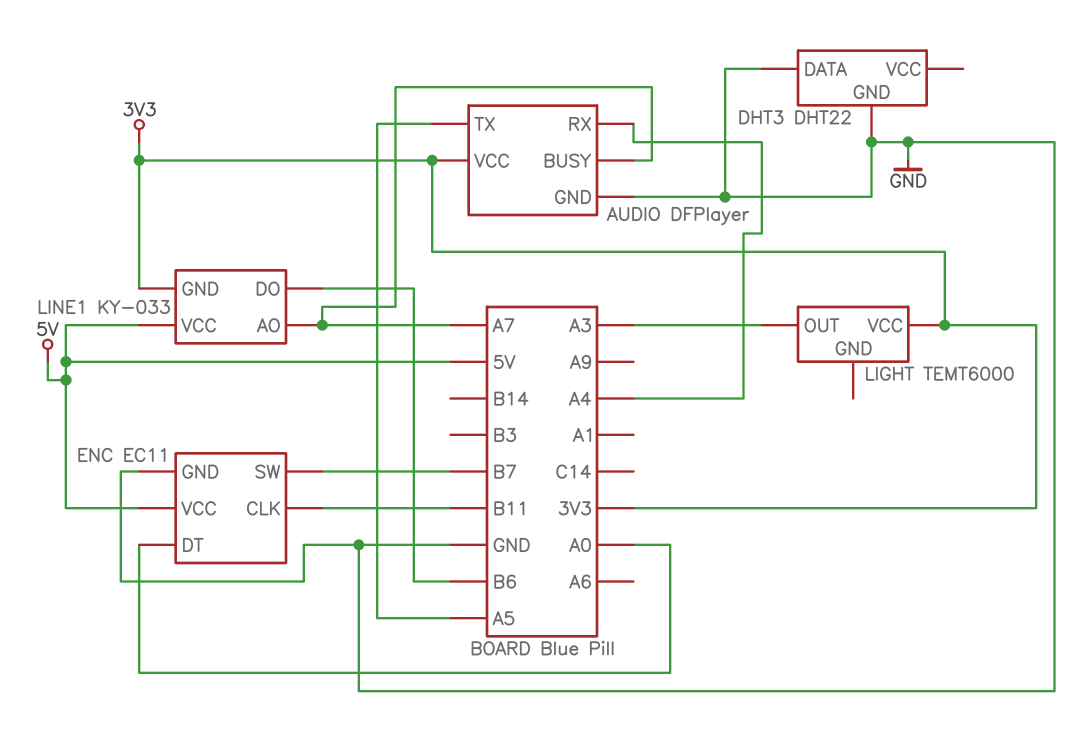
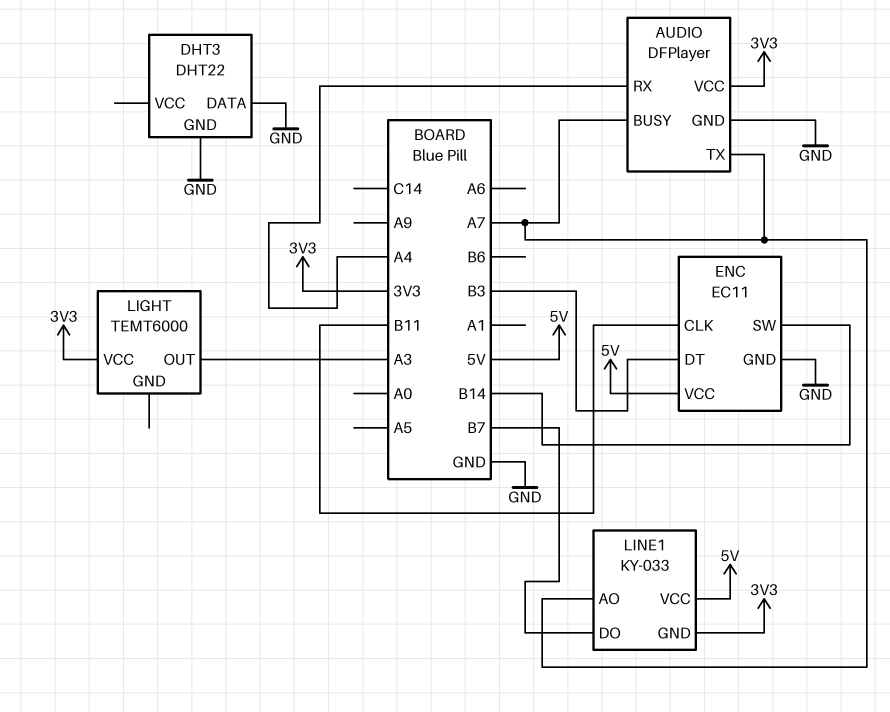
AUDIO pin TX: A5 -> A7
ENC pin DT: A0 -> B3
ENC pin SW: B7 -> B14
LINE1 pin DO: B6 -> B7

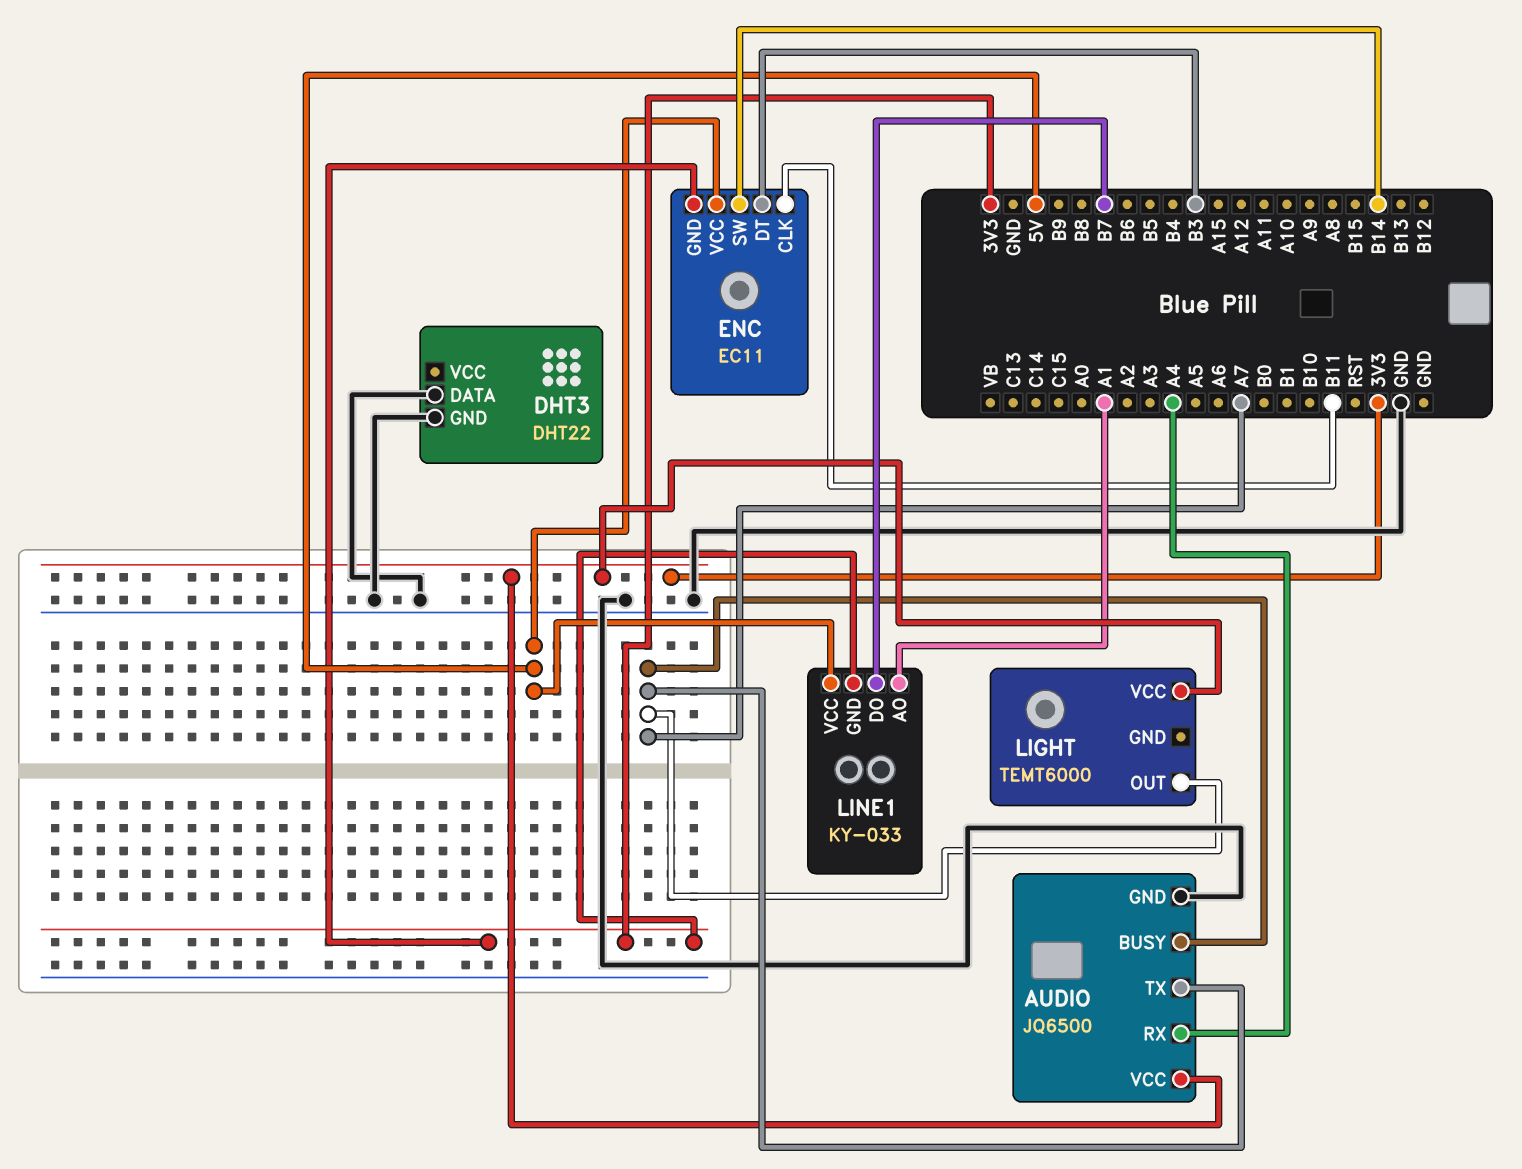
AUDIO: DFPlayer -> JQ6500
ENC pin GND: GND -> 3V3
LIGHT pin OUT: A3 -> A7
LINE1 pin AO: A7 -> A1

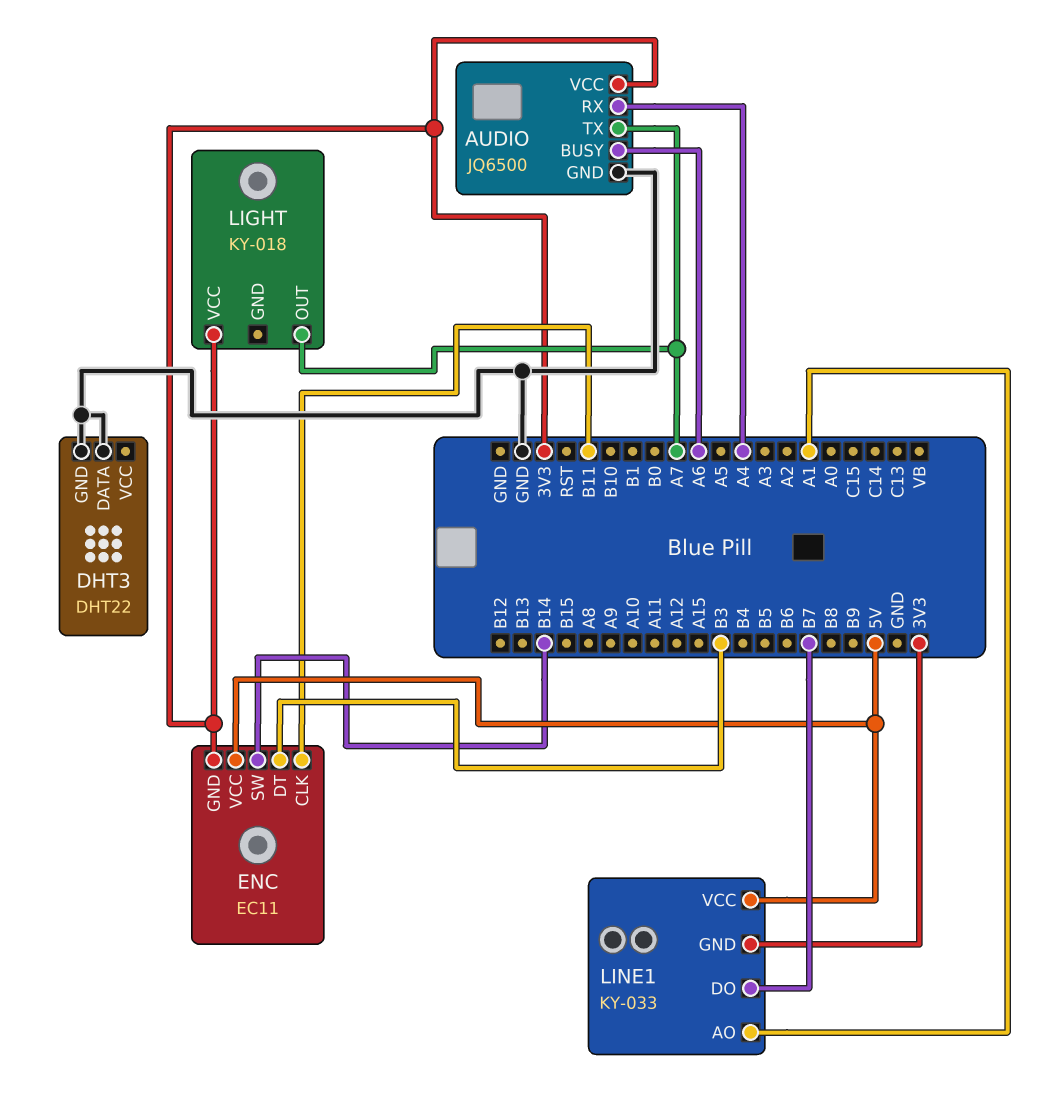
AUDIO pin BUSY: A7 -> A6
LIGHT: TEMT6000 -> KY-018

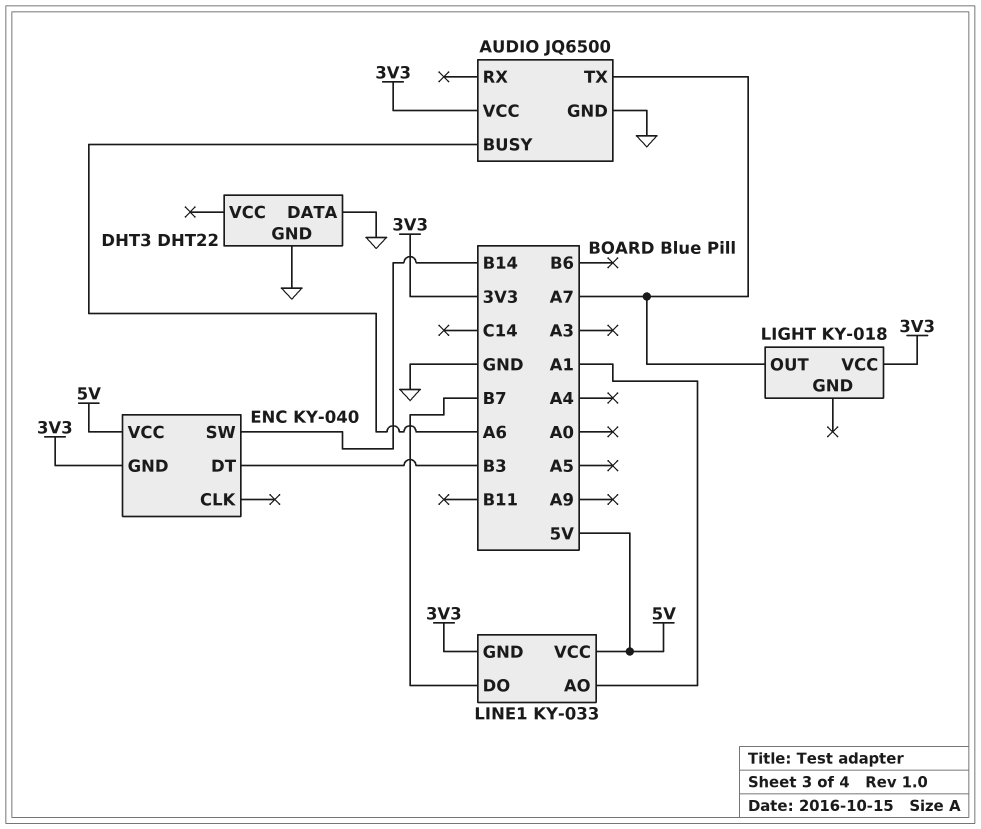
AUDIO pin RX: A4 -> none
ENC: EC11 -> KY-040
ENC pin CLK: B11 -> none

